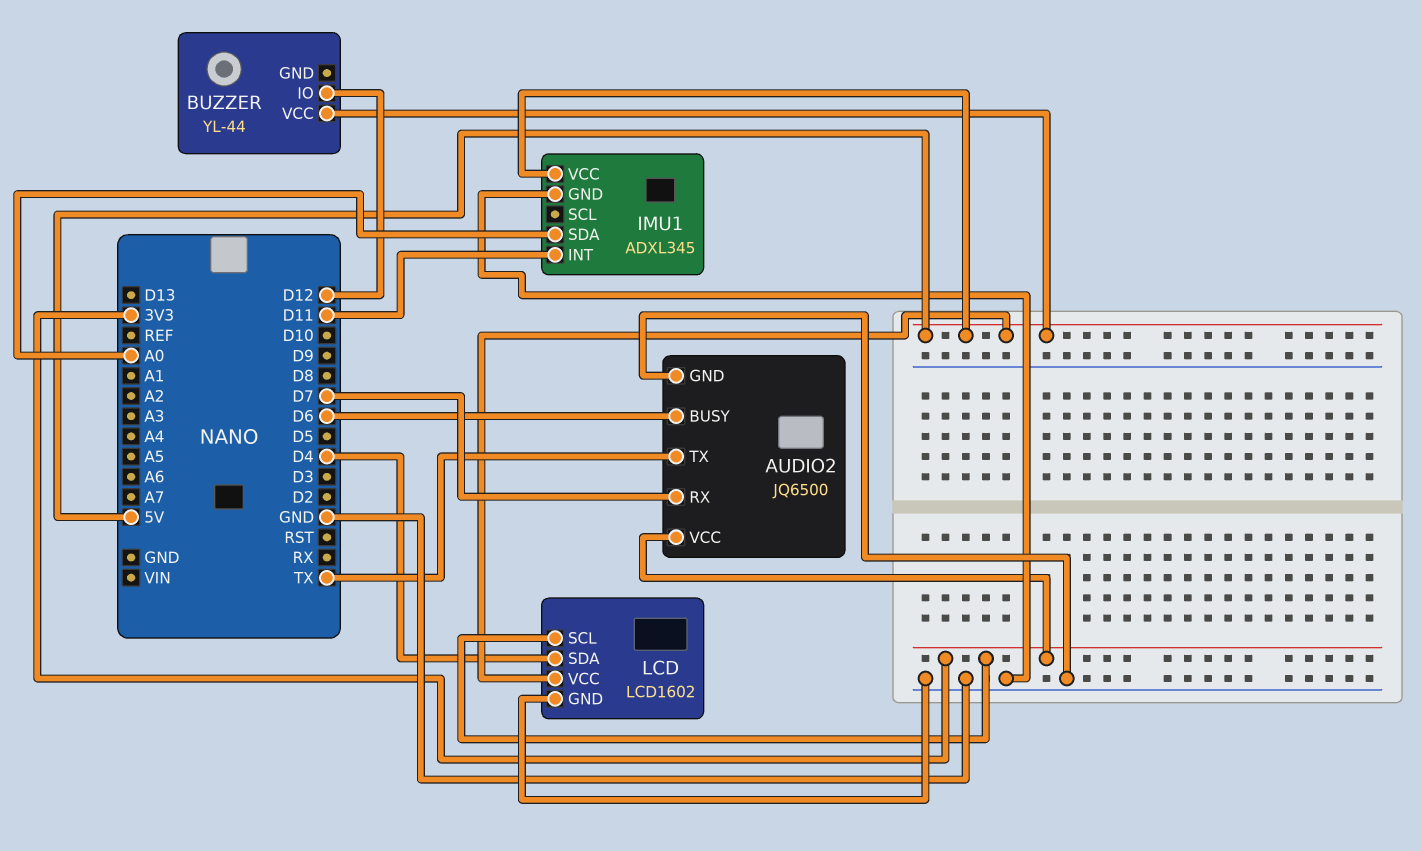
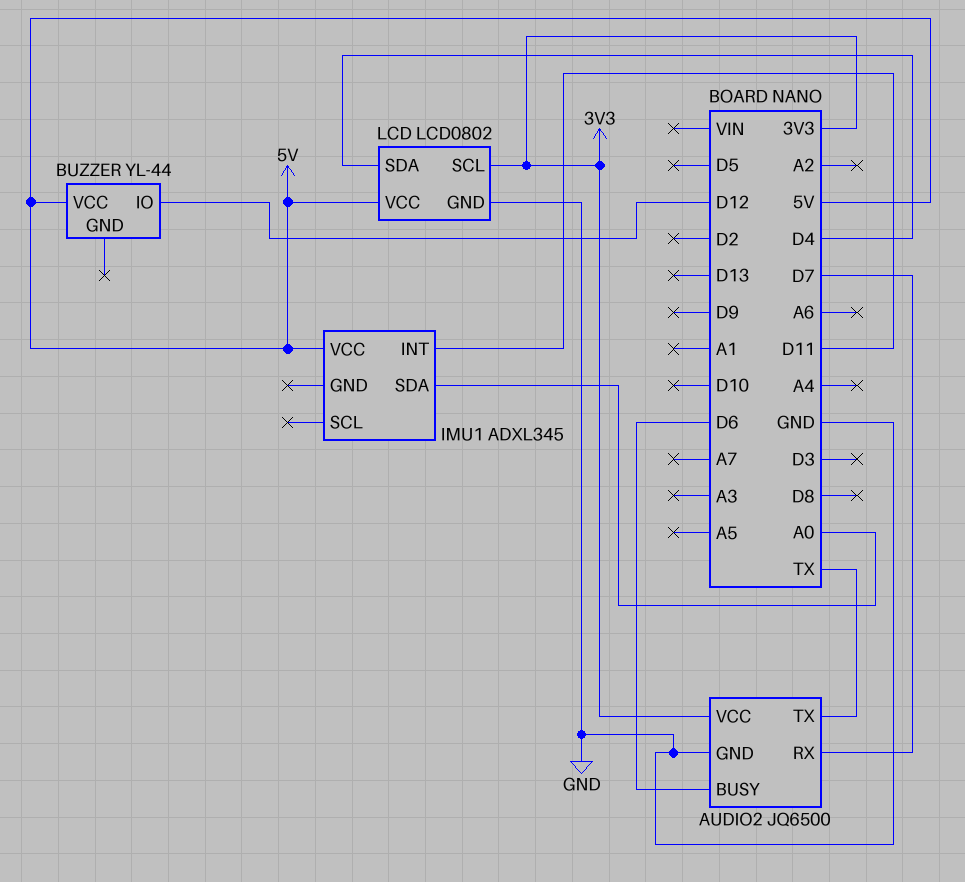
IMU1 pin GND: GND -> none
LCD: LCD1602 -> LCD0802

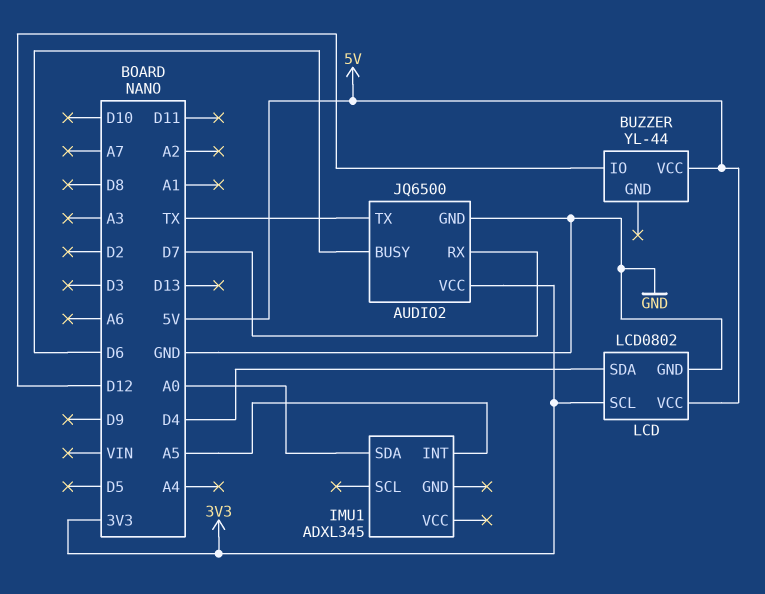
IMU1 pin INT: D11 -> A5
IMU1 pin VCC: 5V -> none

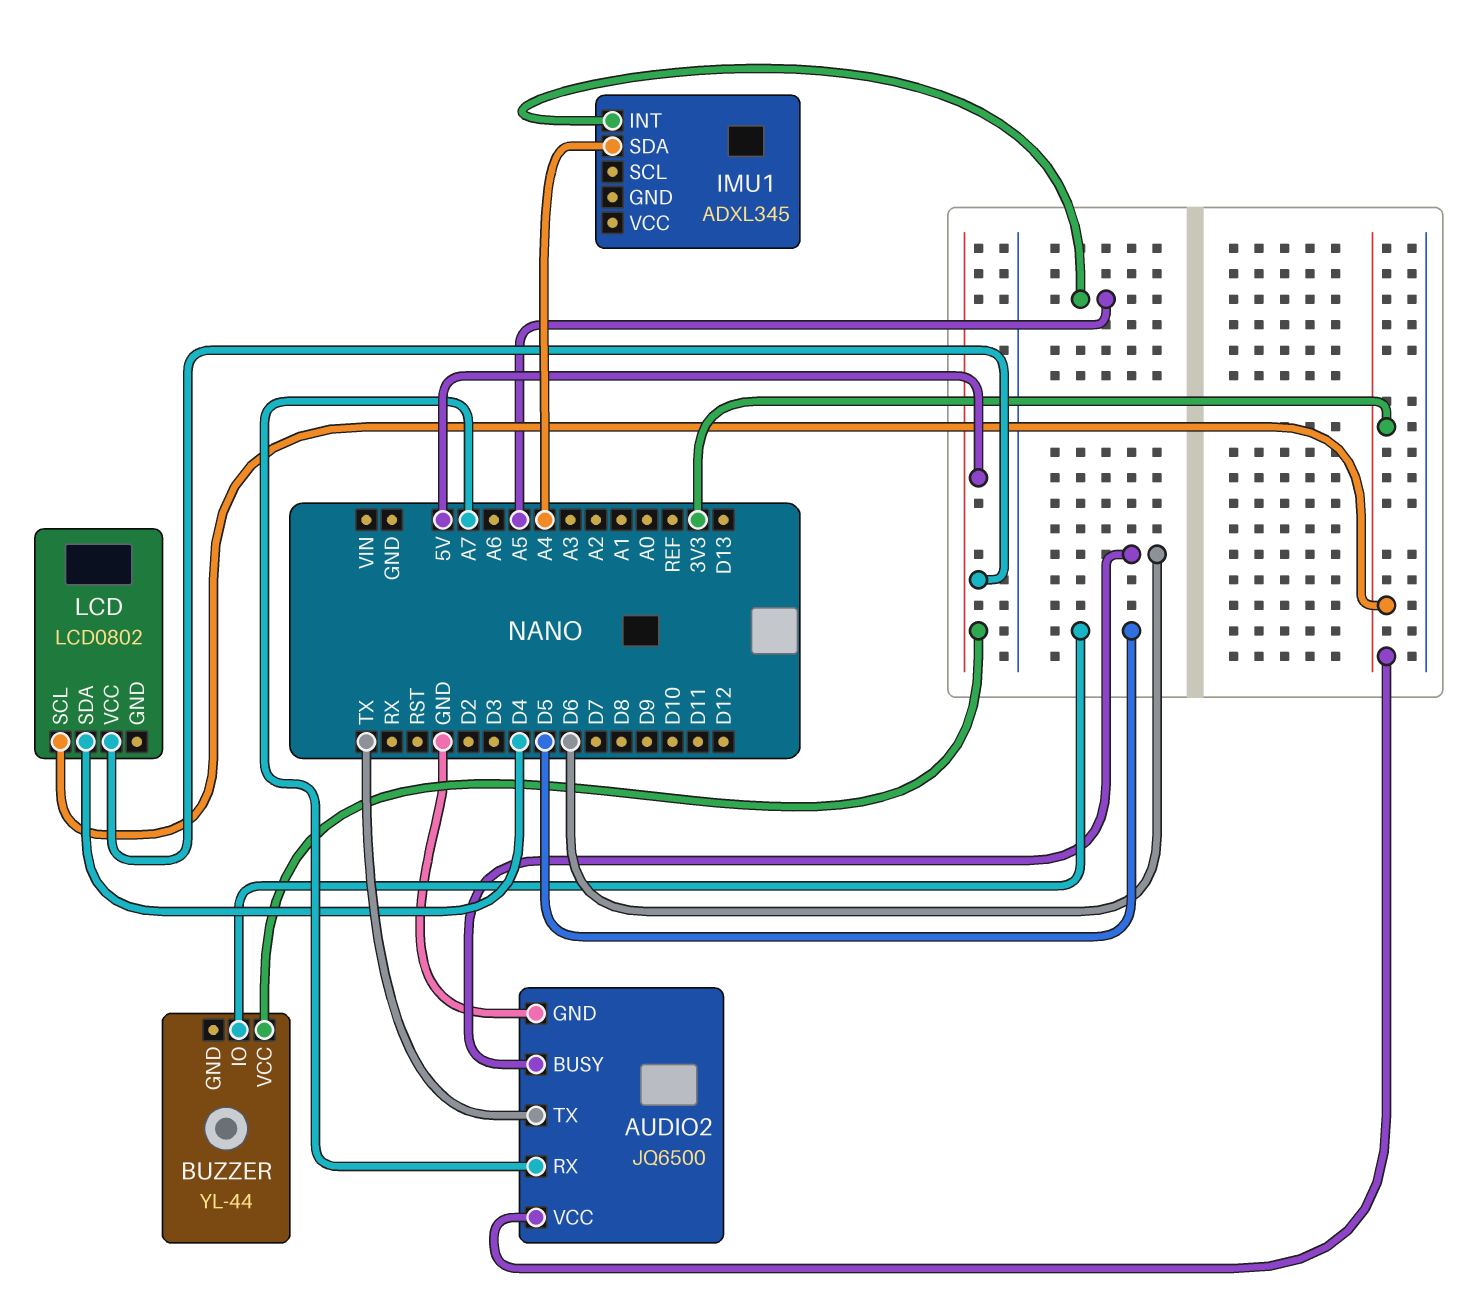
AUDIO2 pin RX: D7 -> A7
BUZZER pin IO: D12 -> D5
IMU1 pin SDA: A0 -> A4
LCD pin GND: GND -> none

